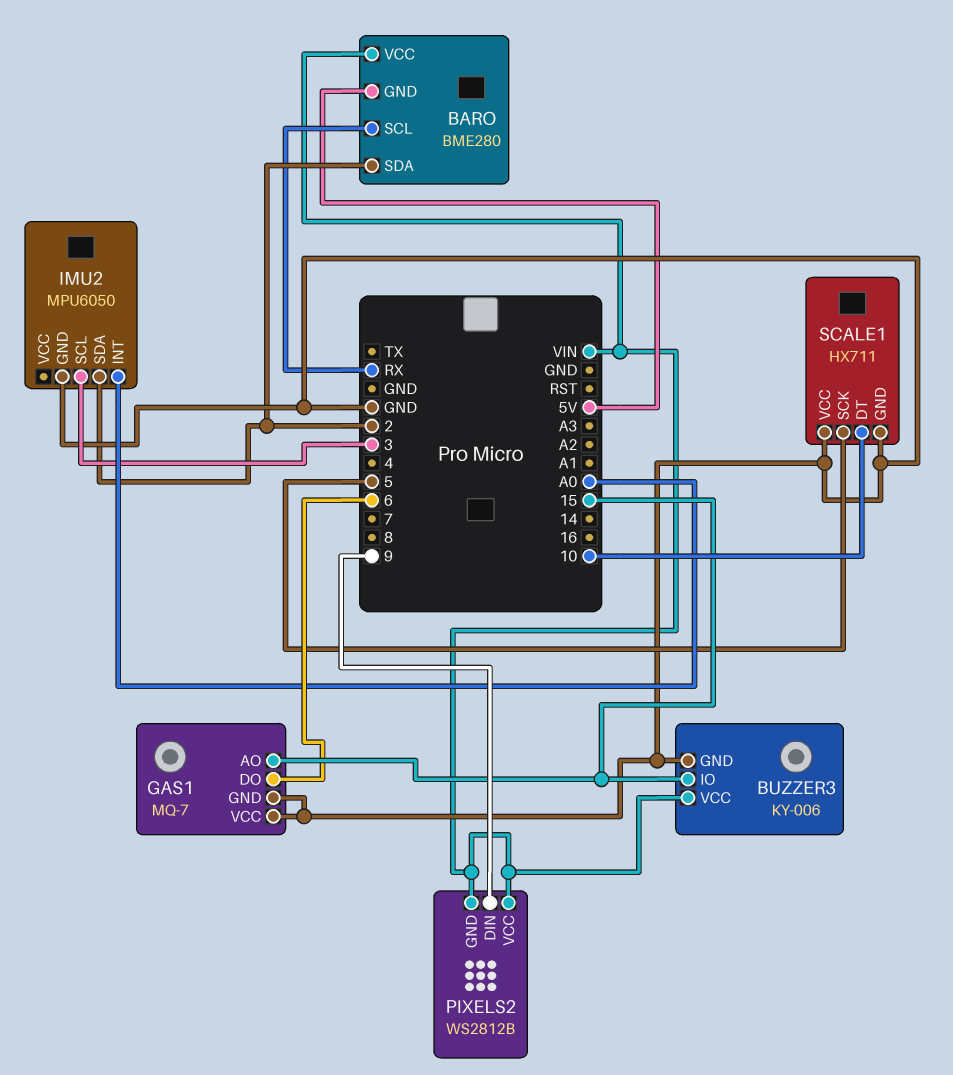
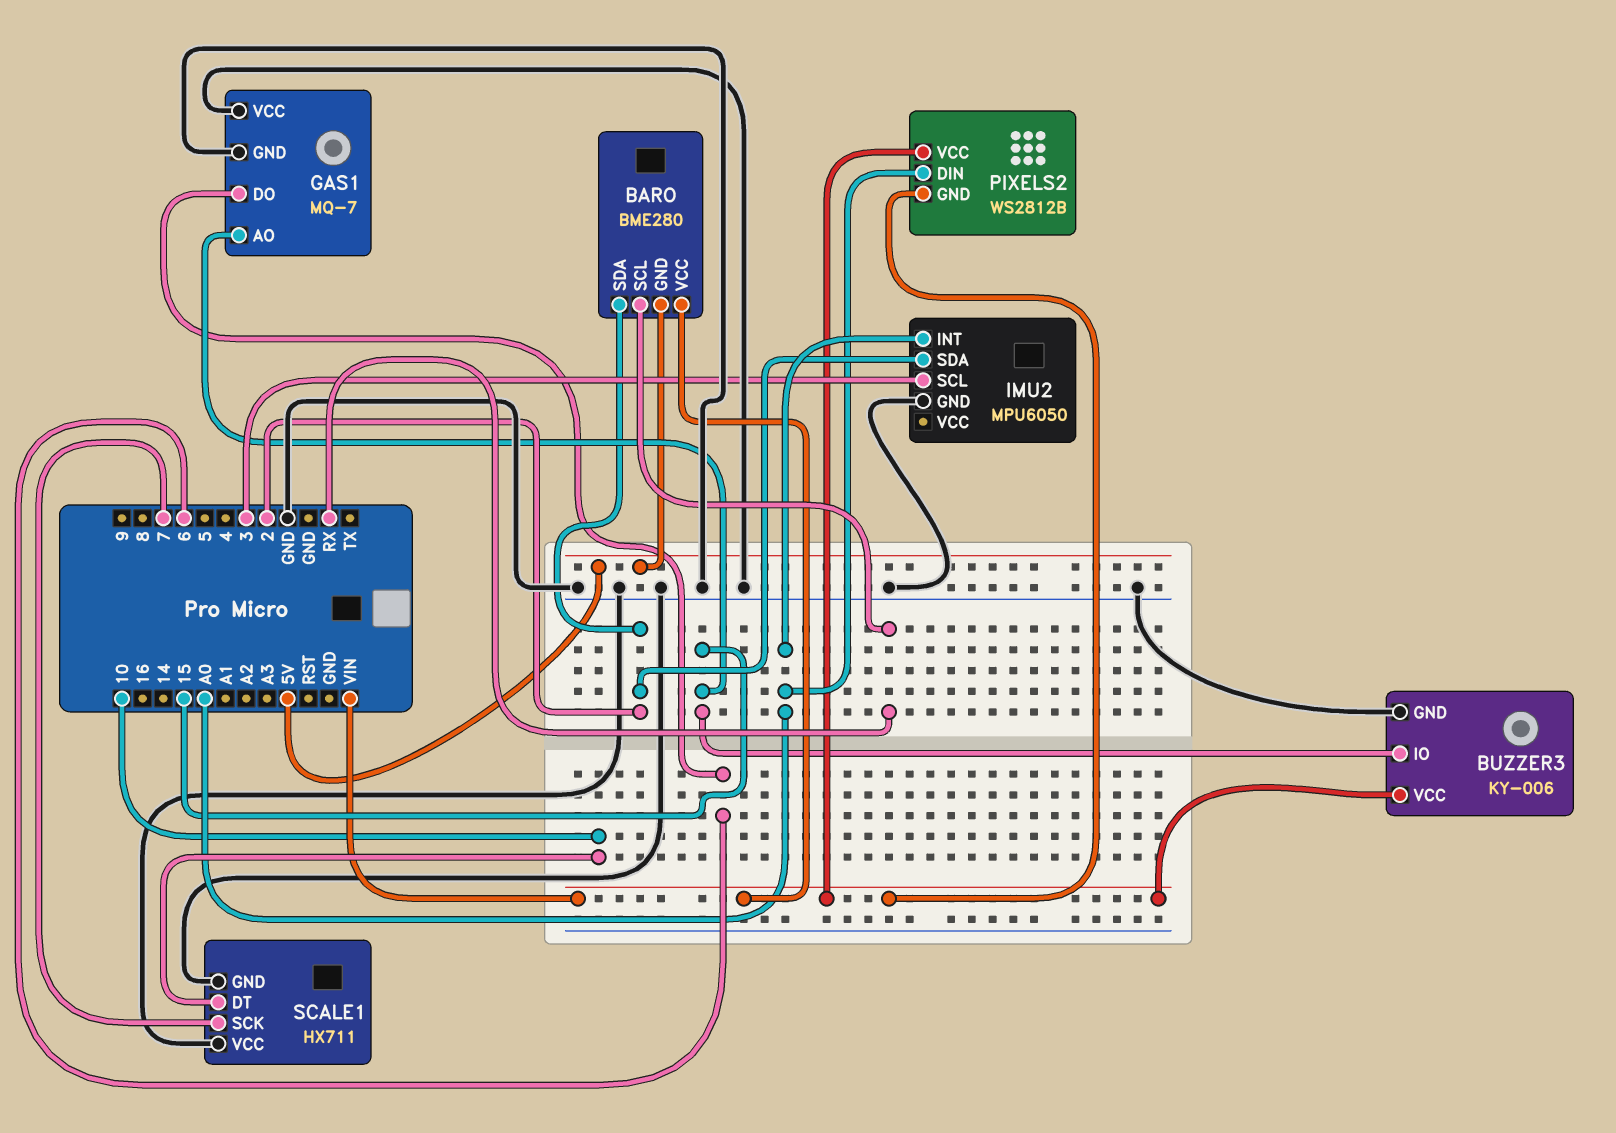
PIXELS2 pin DIN: 9 -> A0
SCALE1 pin SCK: 5 -> 7

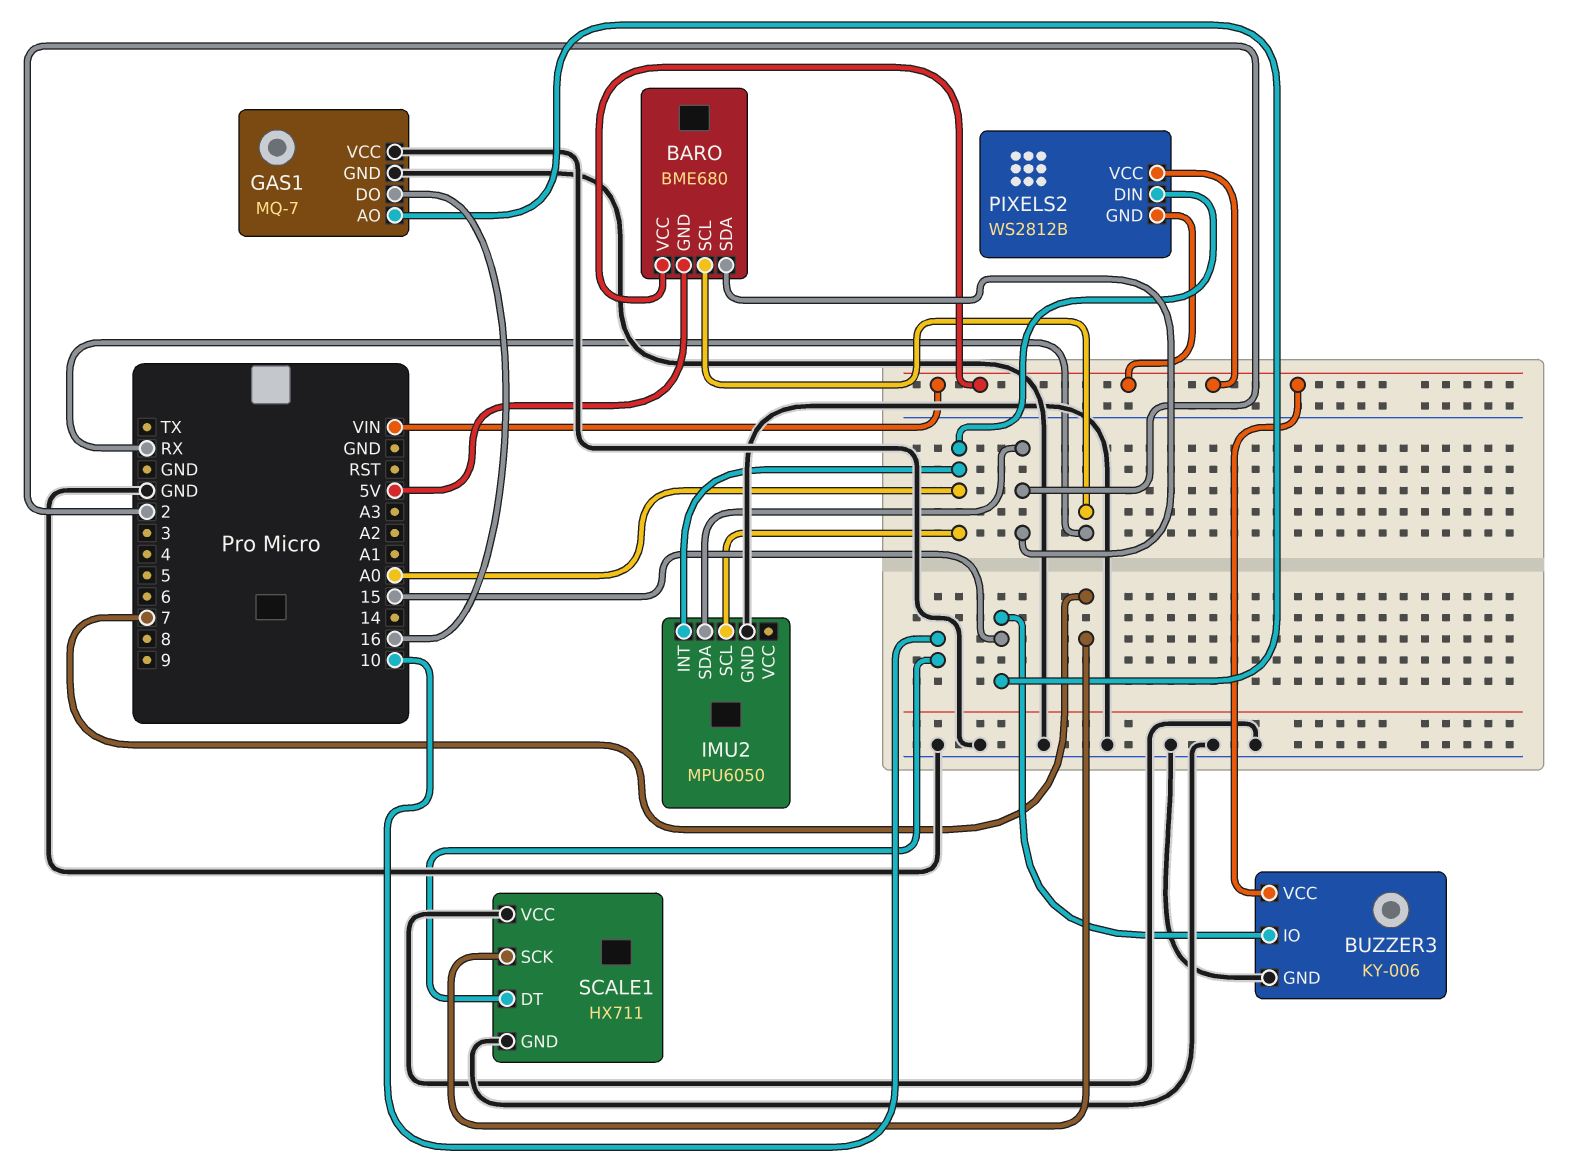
BARO: BME280 -> BME680
GAS1 pin DO: 6 -> 16
IMU2 pin SCL: 3 -> A0

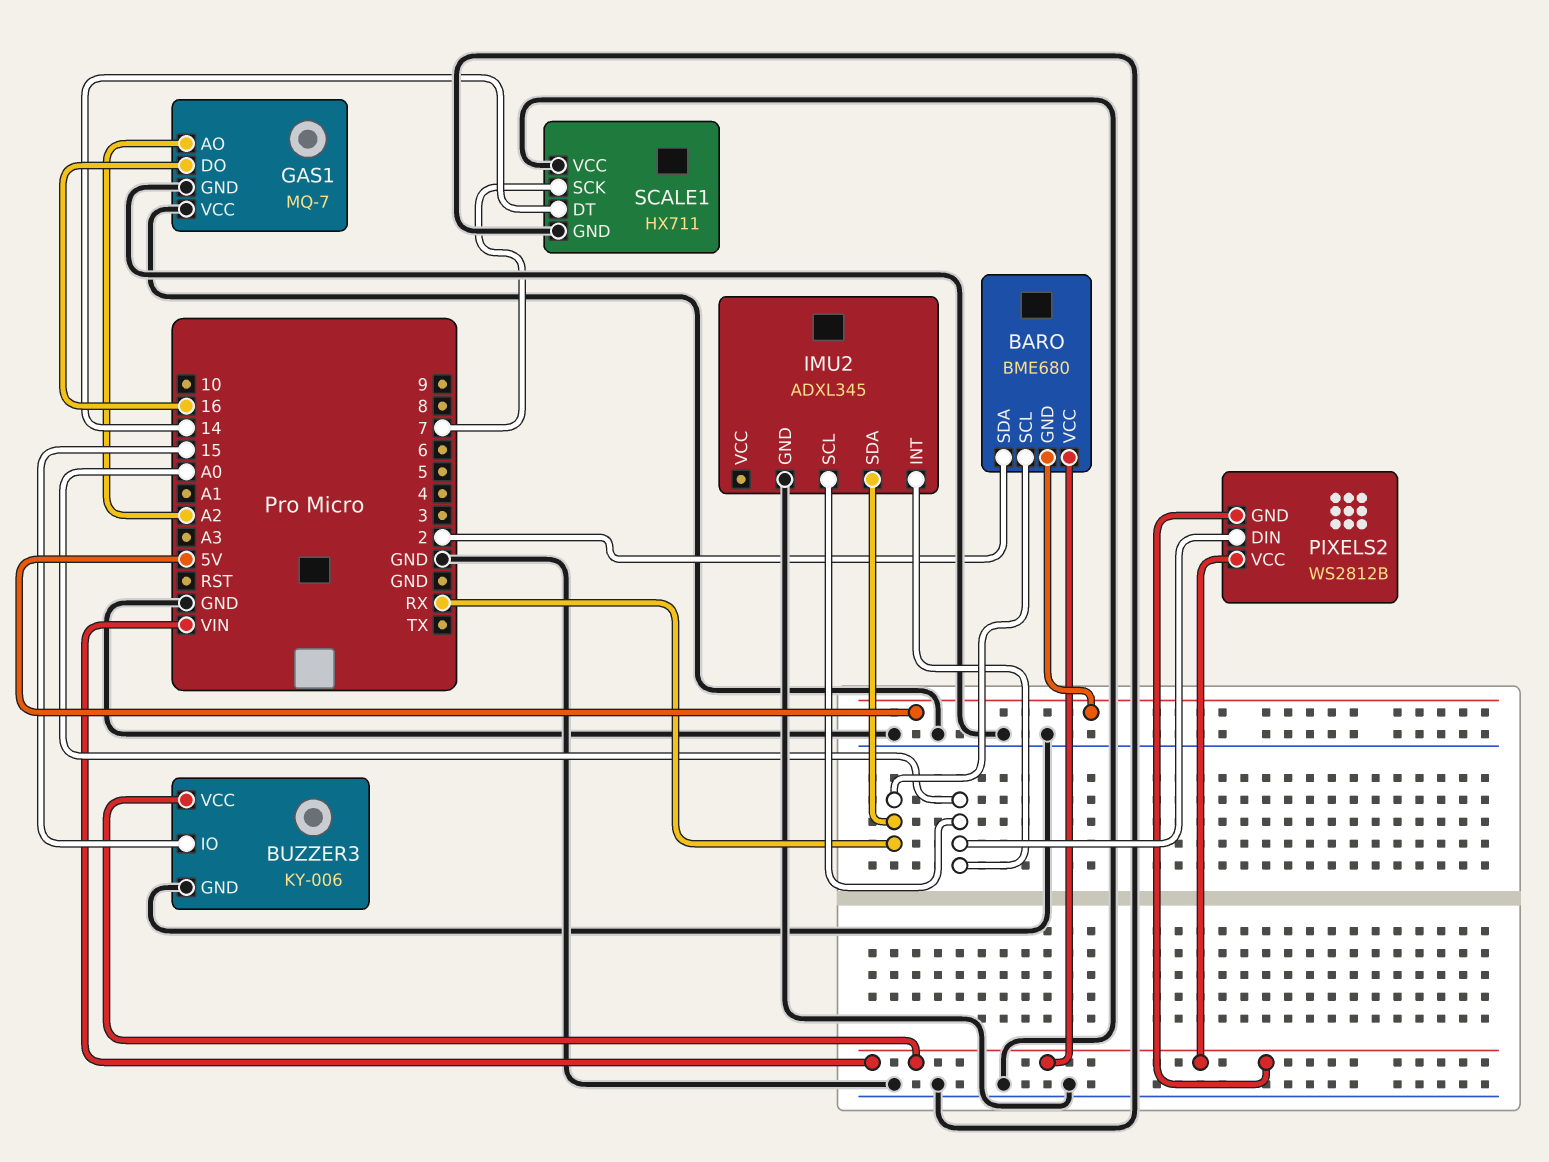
GAS1 pin AO: 15 -> A2
IMU2: MPU6050 -> ADXL345
IMU2 pin SDA: 2 -> RX
SCALE1 pin DT: 10 -> 14

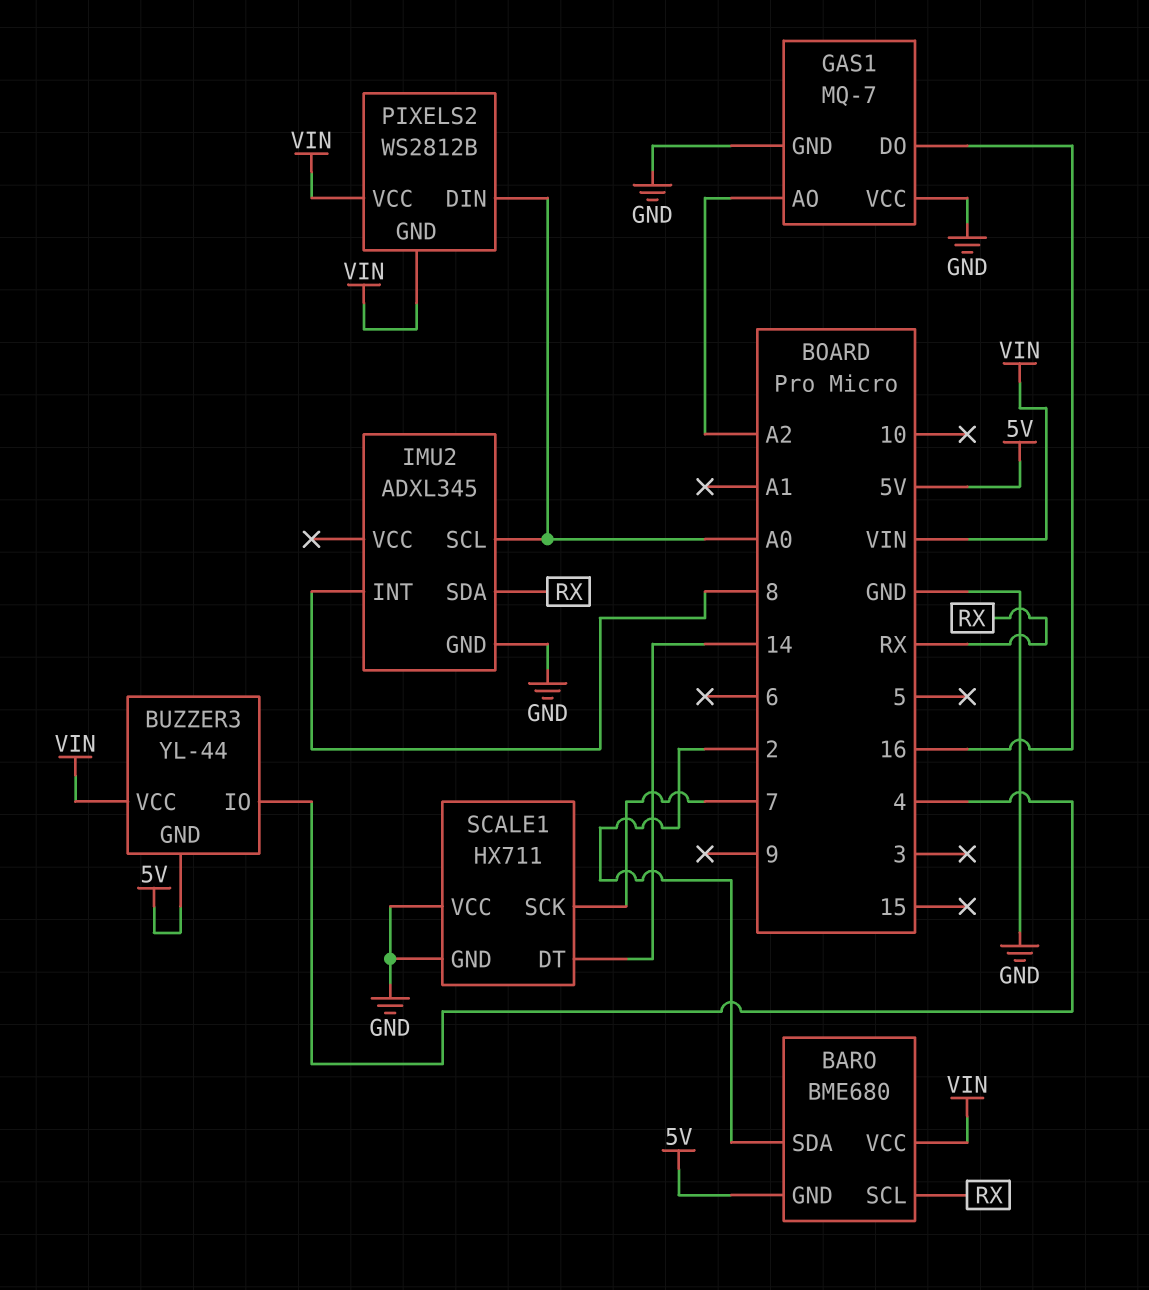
BUZZER3: KY-006 -> YL-44
BUZZER3 pin GND: GND -> 5V
BUZZER3 pin IO: 15 -> 4
IMU2 pin INT: A0 -> 8

